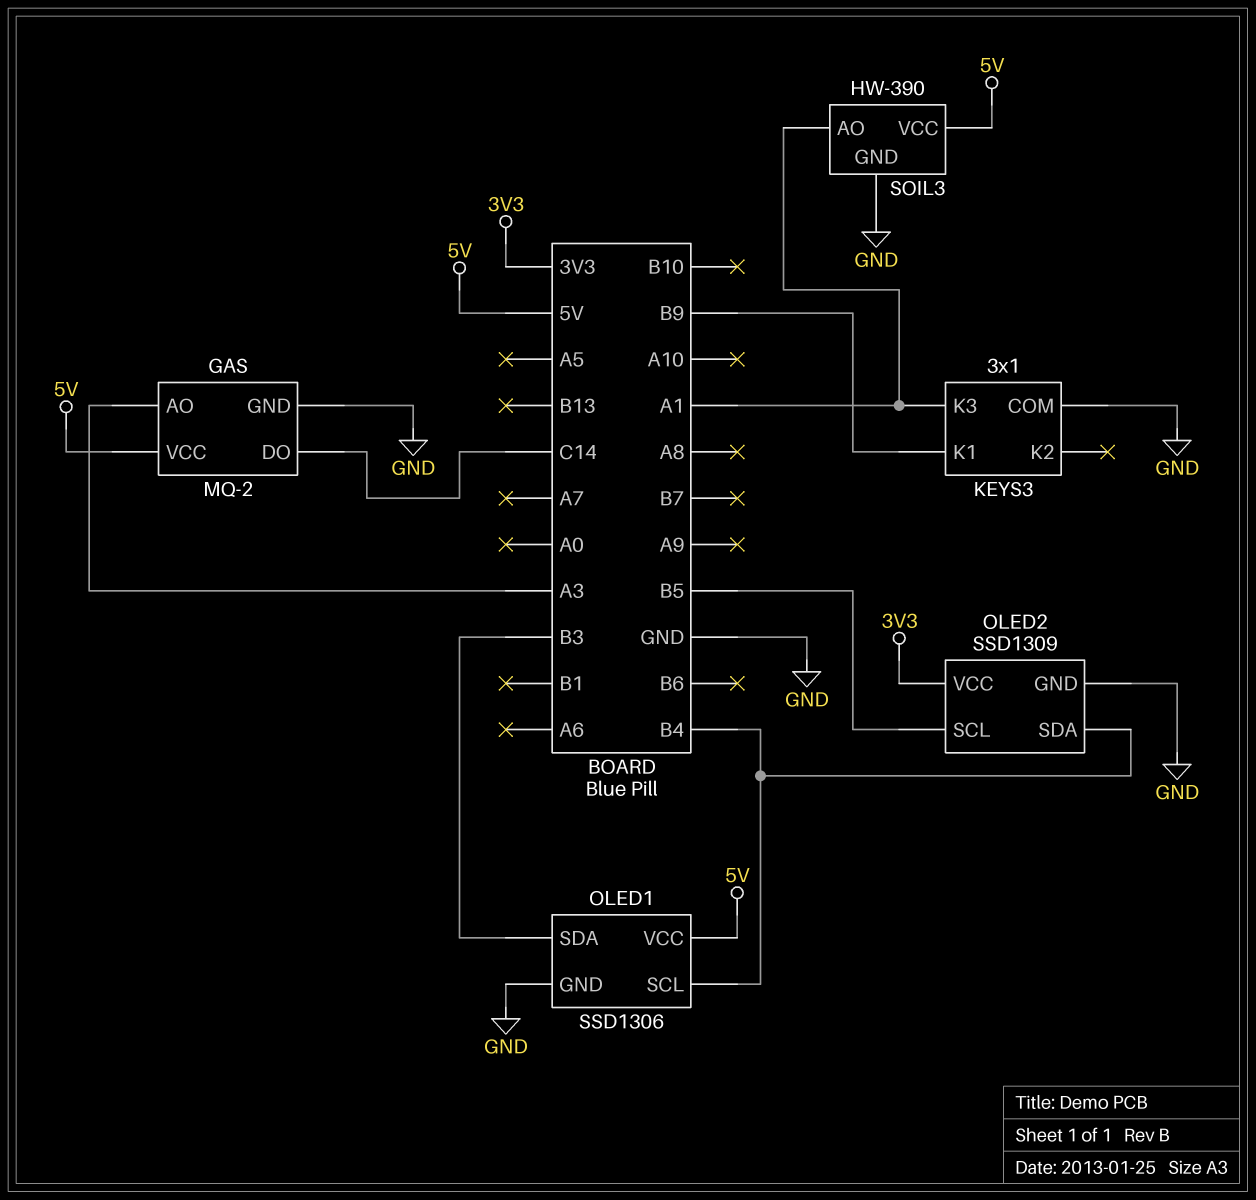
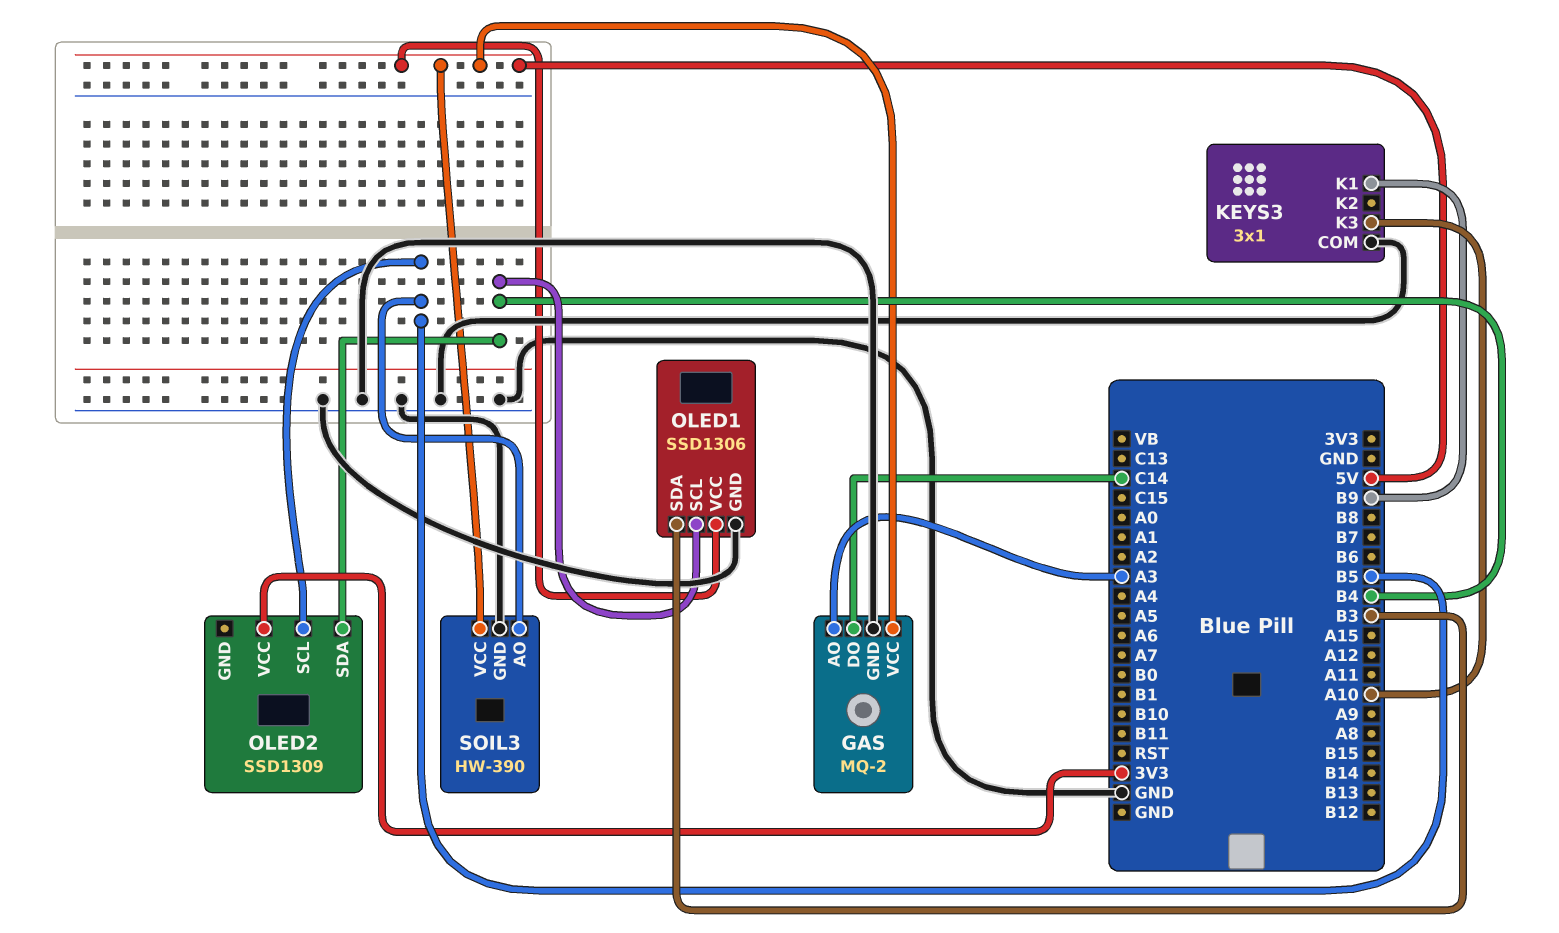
KEYS3 pin K3: A1 -> A10
OLED2 pin GND: GND -> none
SOIL3 pin AO: A1 -> B5

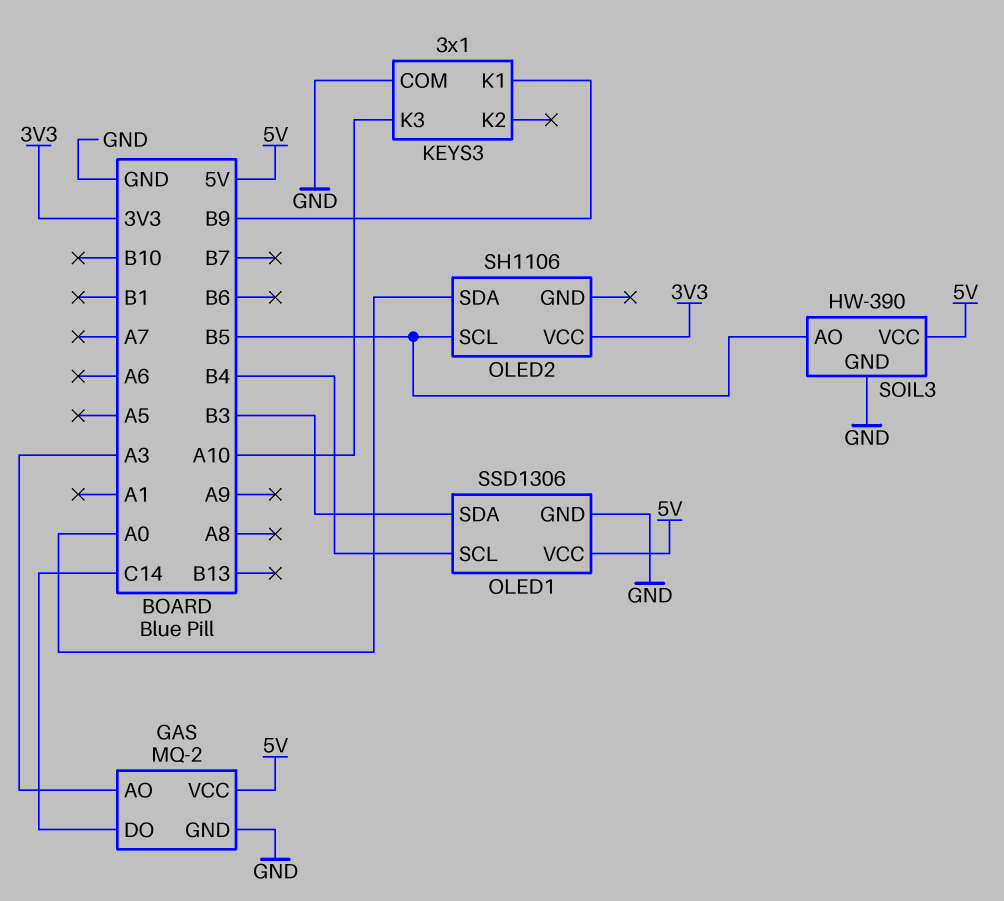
OLED2: SSD1309 -> SH1106
OLED2 pin SDA: B4 -> A0

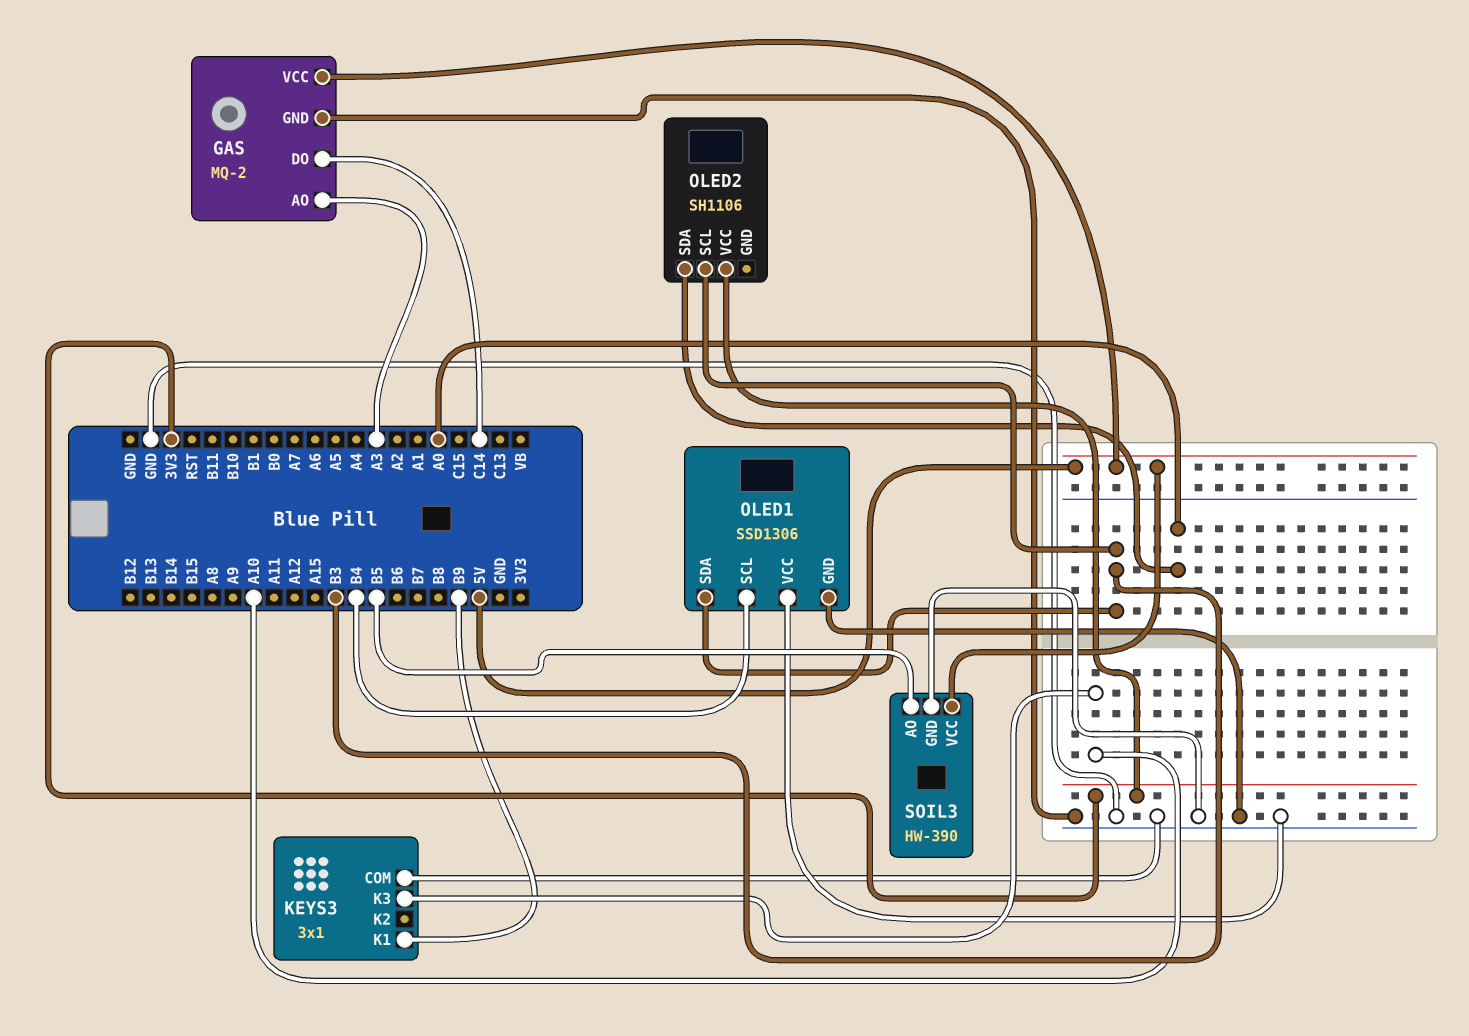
OLED1 pin VCC: 5V -> GND
OLED2 pin SCL: B5 -> B3

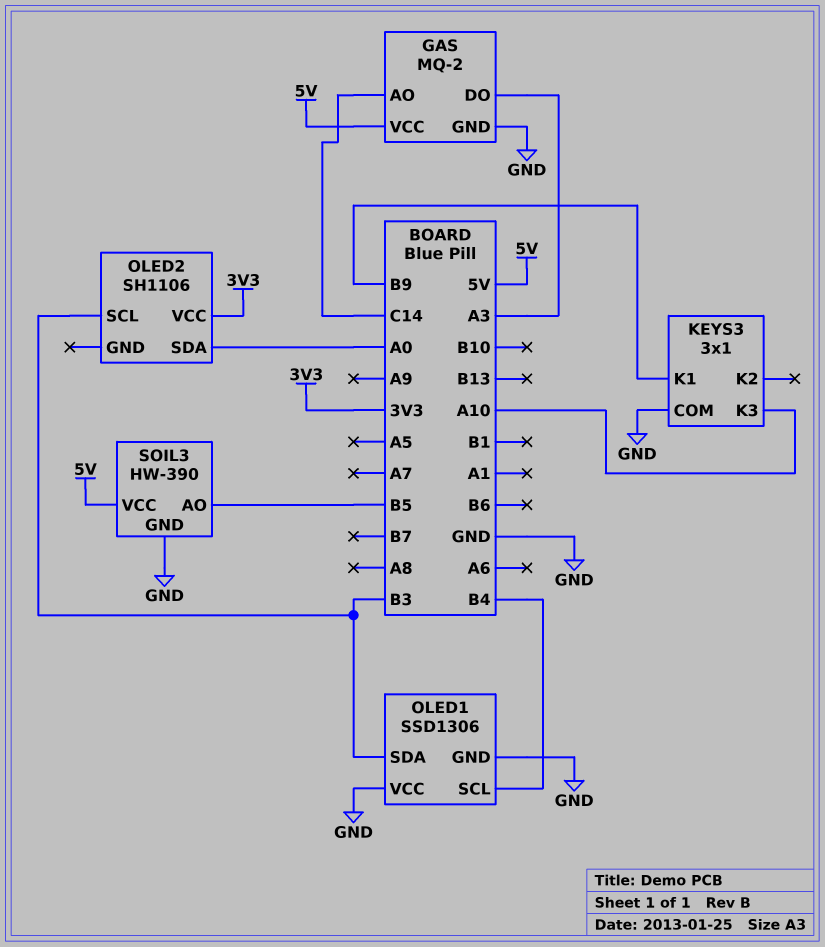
GAS pin AO: A3 -> C14
GAS pin DO: C14 -> A3

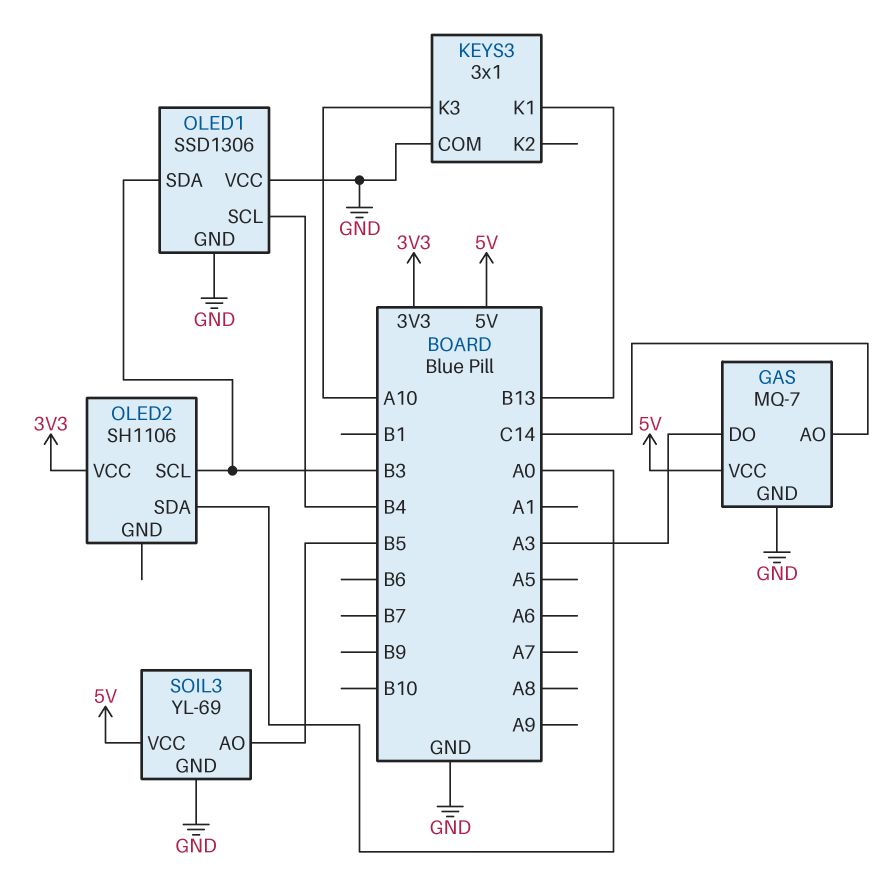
GAS: MQ-2 -> MQ-7
KEYS3 pin K1: B9 -> B13
SOIL3: HW-390 -> YL-69

